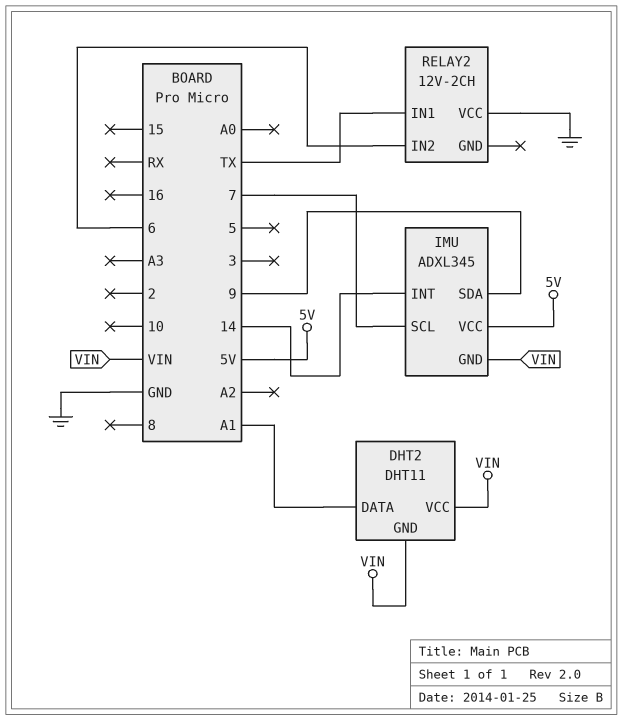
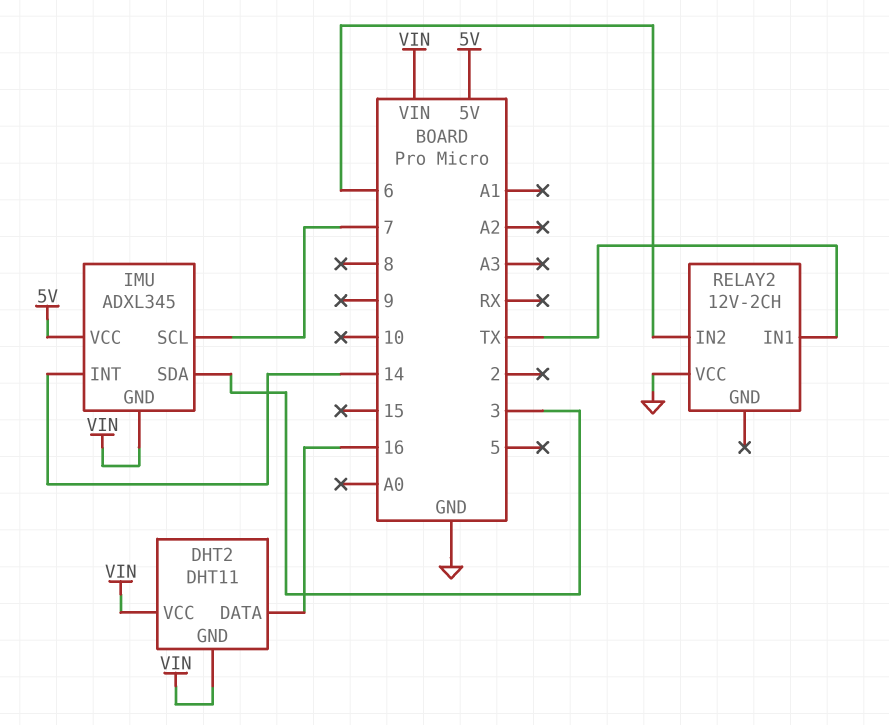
DHT2 pin DATA: A1 -> 16
IMU pin SDA: 9 -> 3

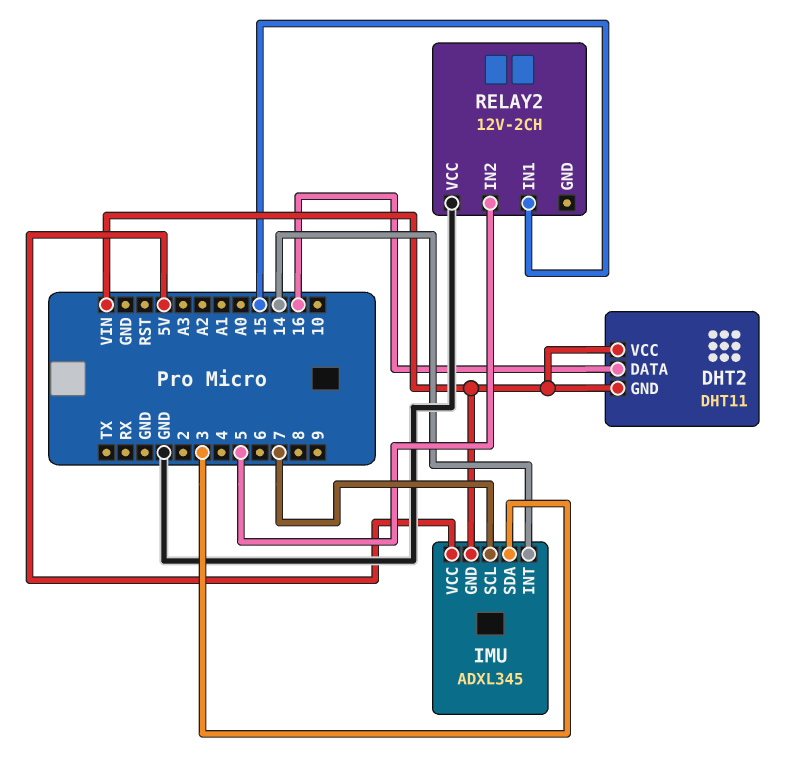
RELAY2 pin IN1: TX -> 15
RELAY2 pin IN2: 6 -> 5

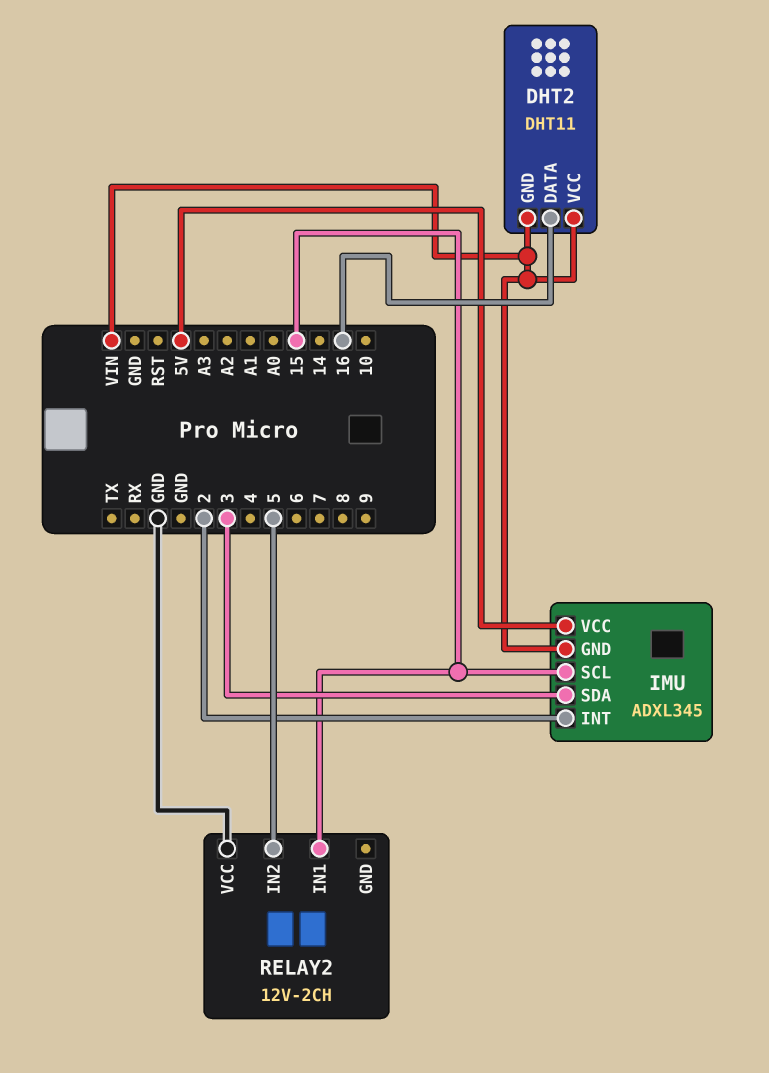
IMU pin INT: 14 -> 2
IMU pin SCL: 7 -> 15

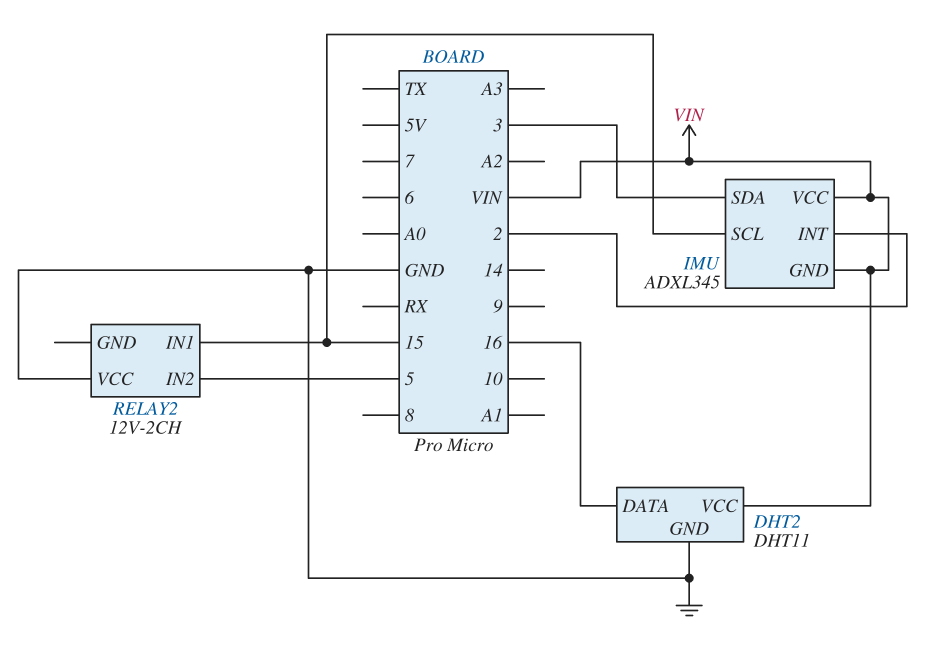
DHT2 pin GND: VIN -> GND
IMU pin VCC: 5V -> VIN

